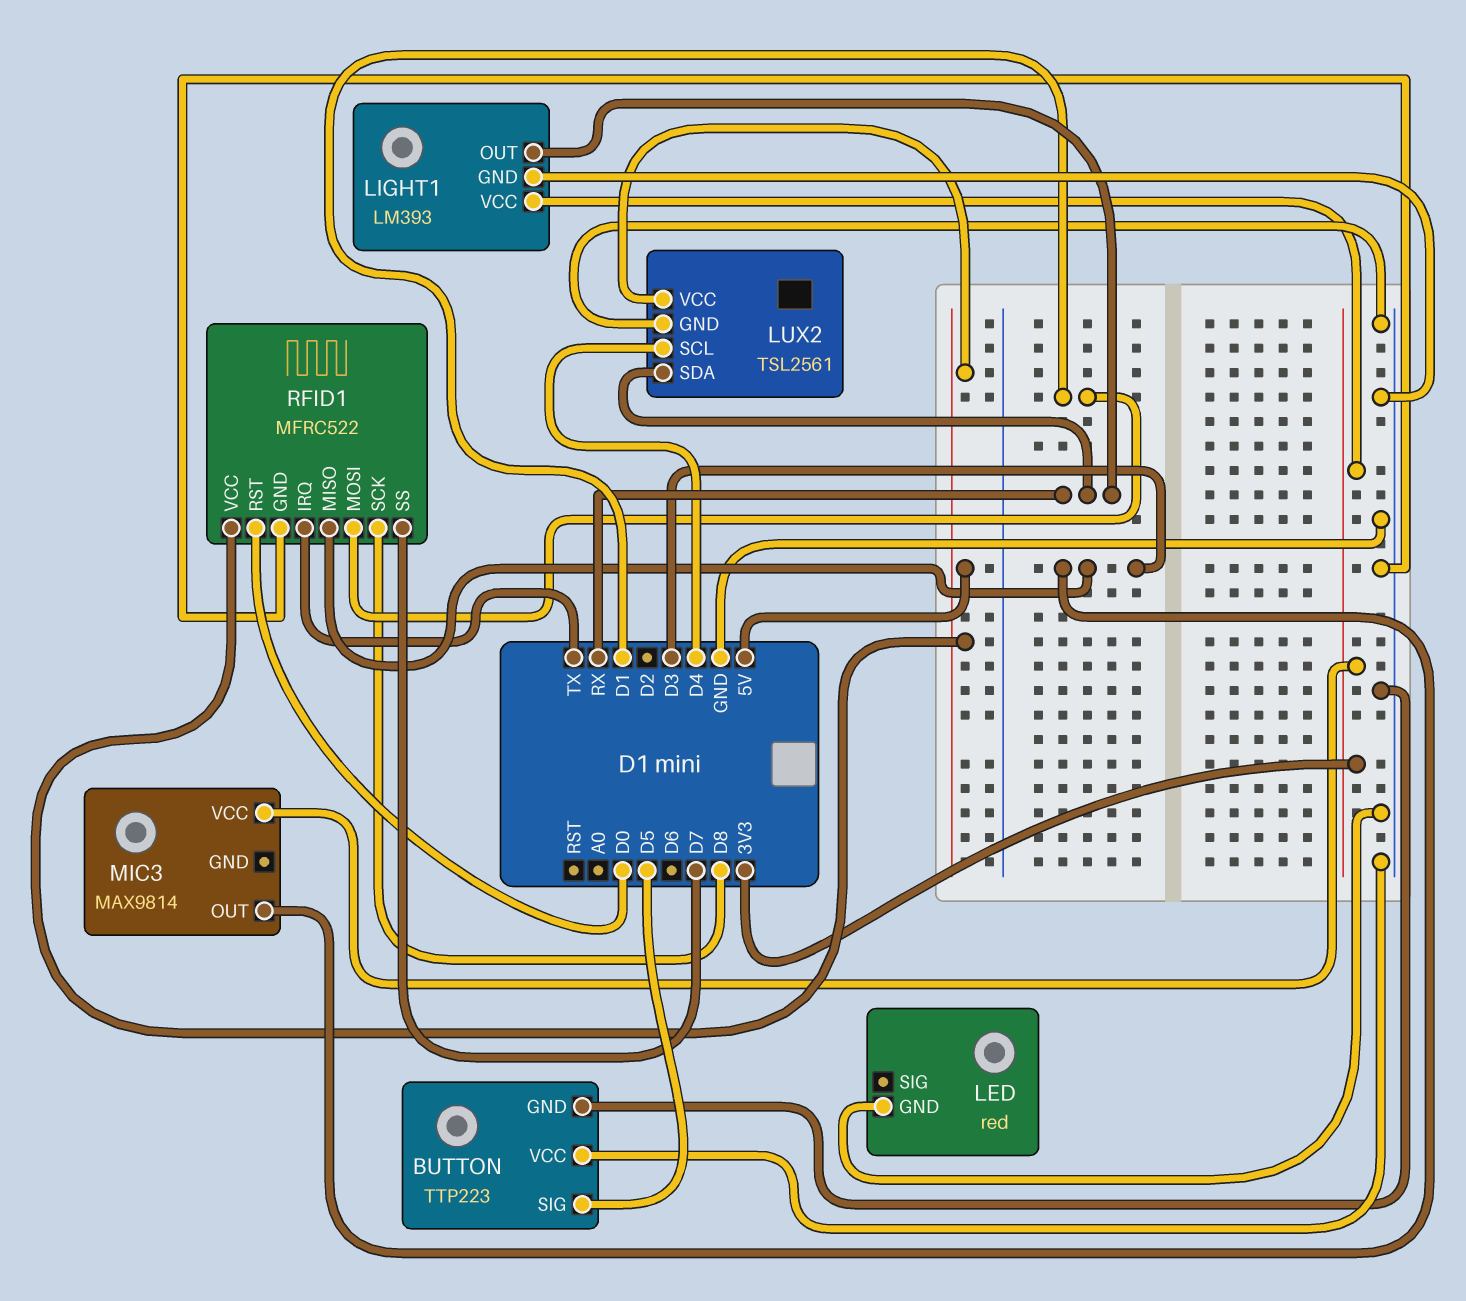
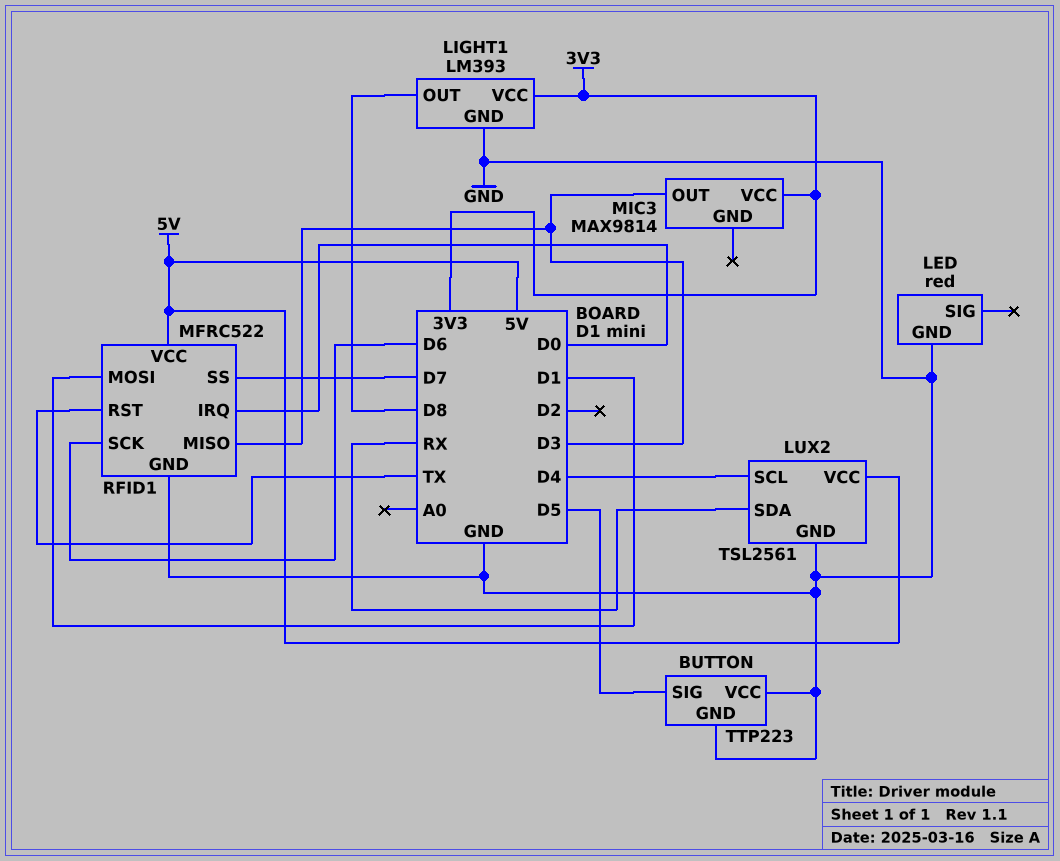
LIGHT1 pin OUT: RX -> D8
RFID1 pin IRQ: TX -> D0
RFID1 pin RST: D0 -> TX
RFID1 pin SCK: D8 -> D6

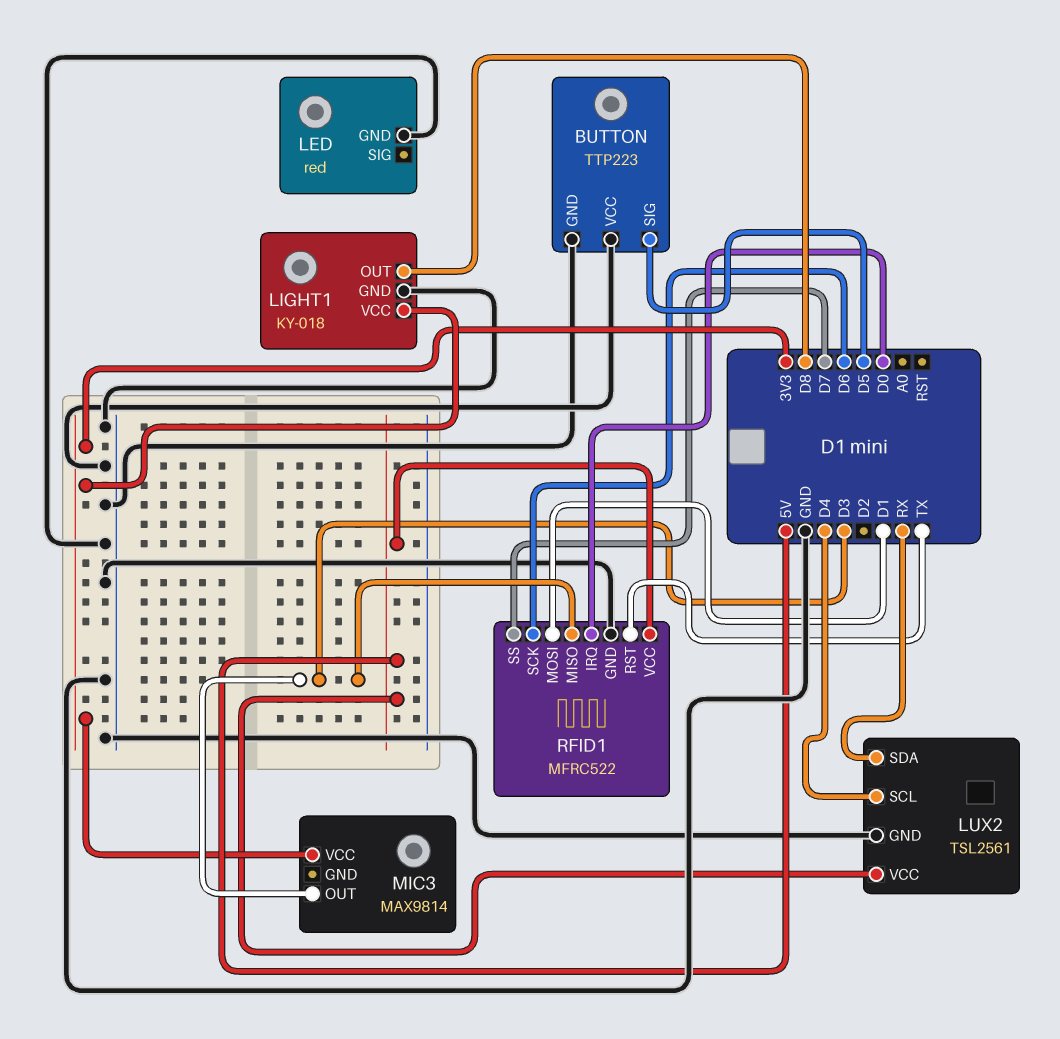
LIGHT1: LM393 -> KY-018

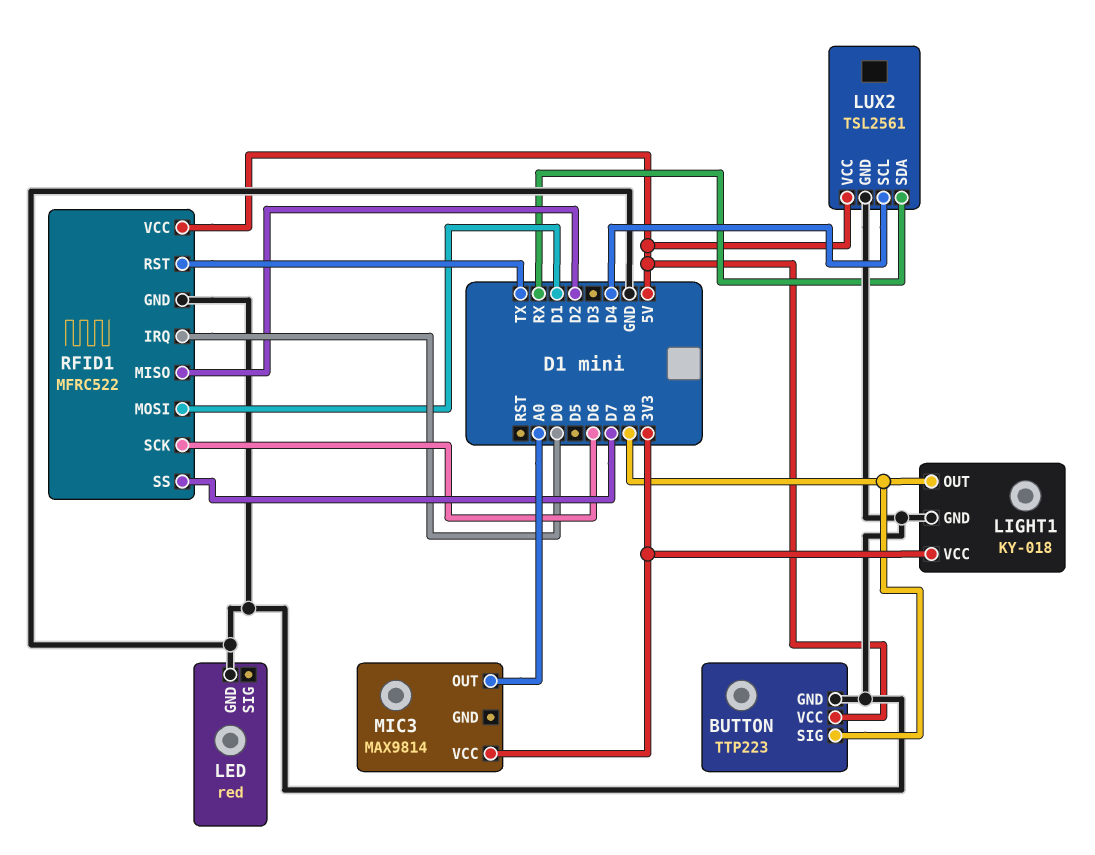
BUTTON pin SIG: D5 -> D8
BUTTON pin VCC: GND -> 5V
MIC3 pin OUT: D3 -> A0
RFID1 pin MISO: D3 -> D2

